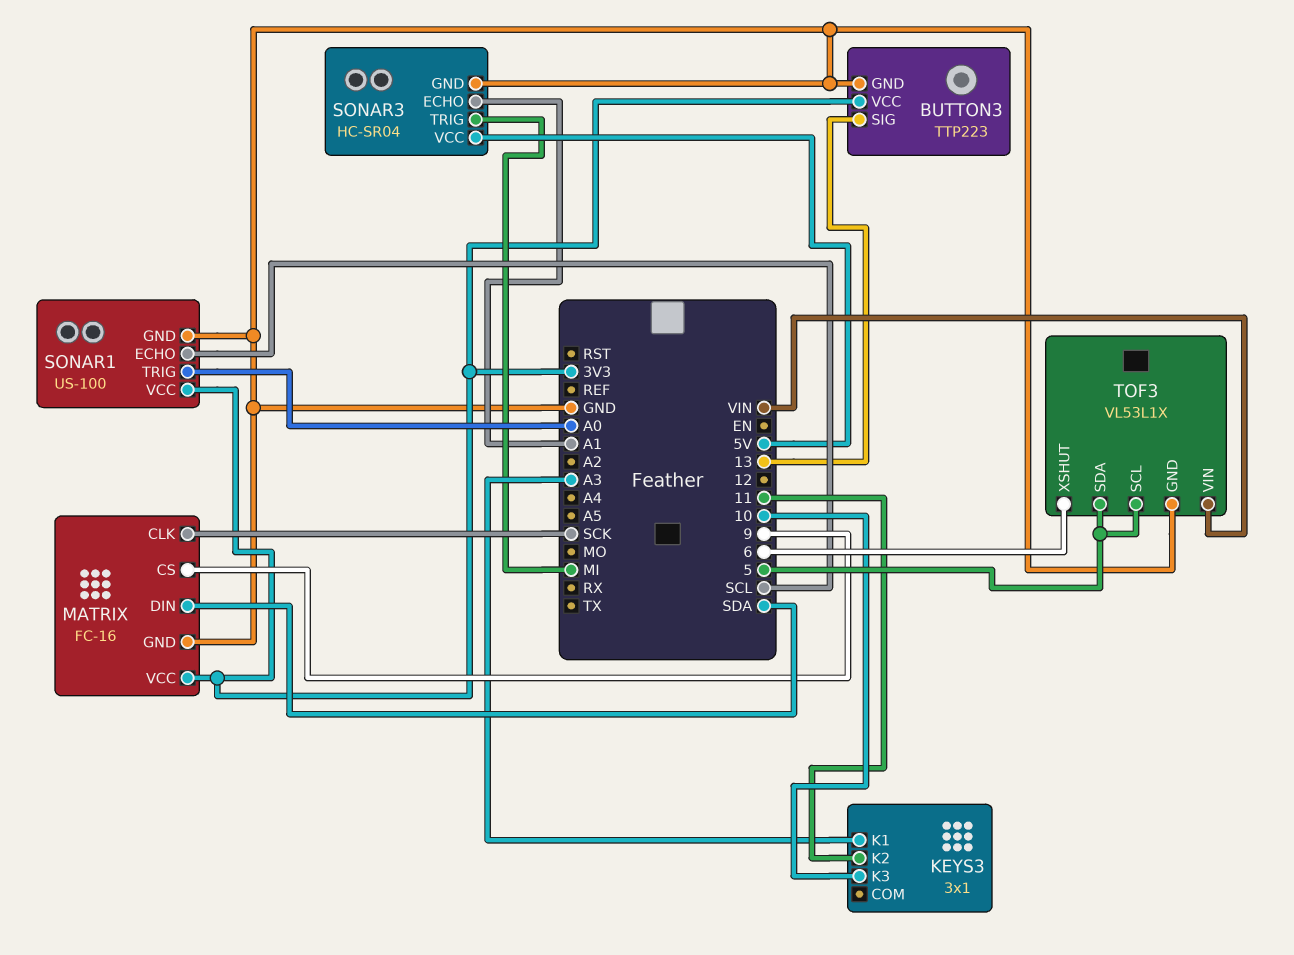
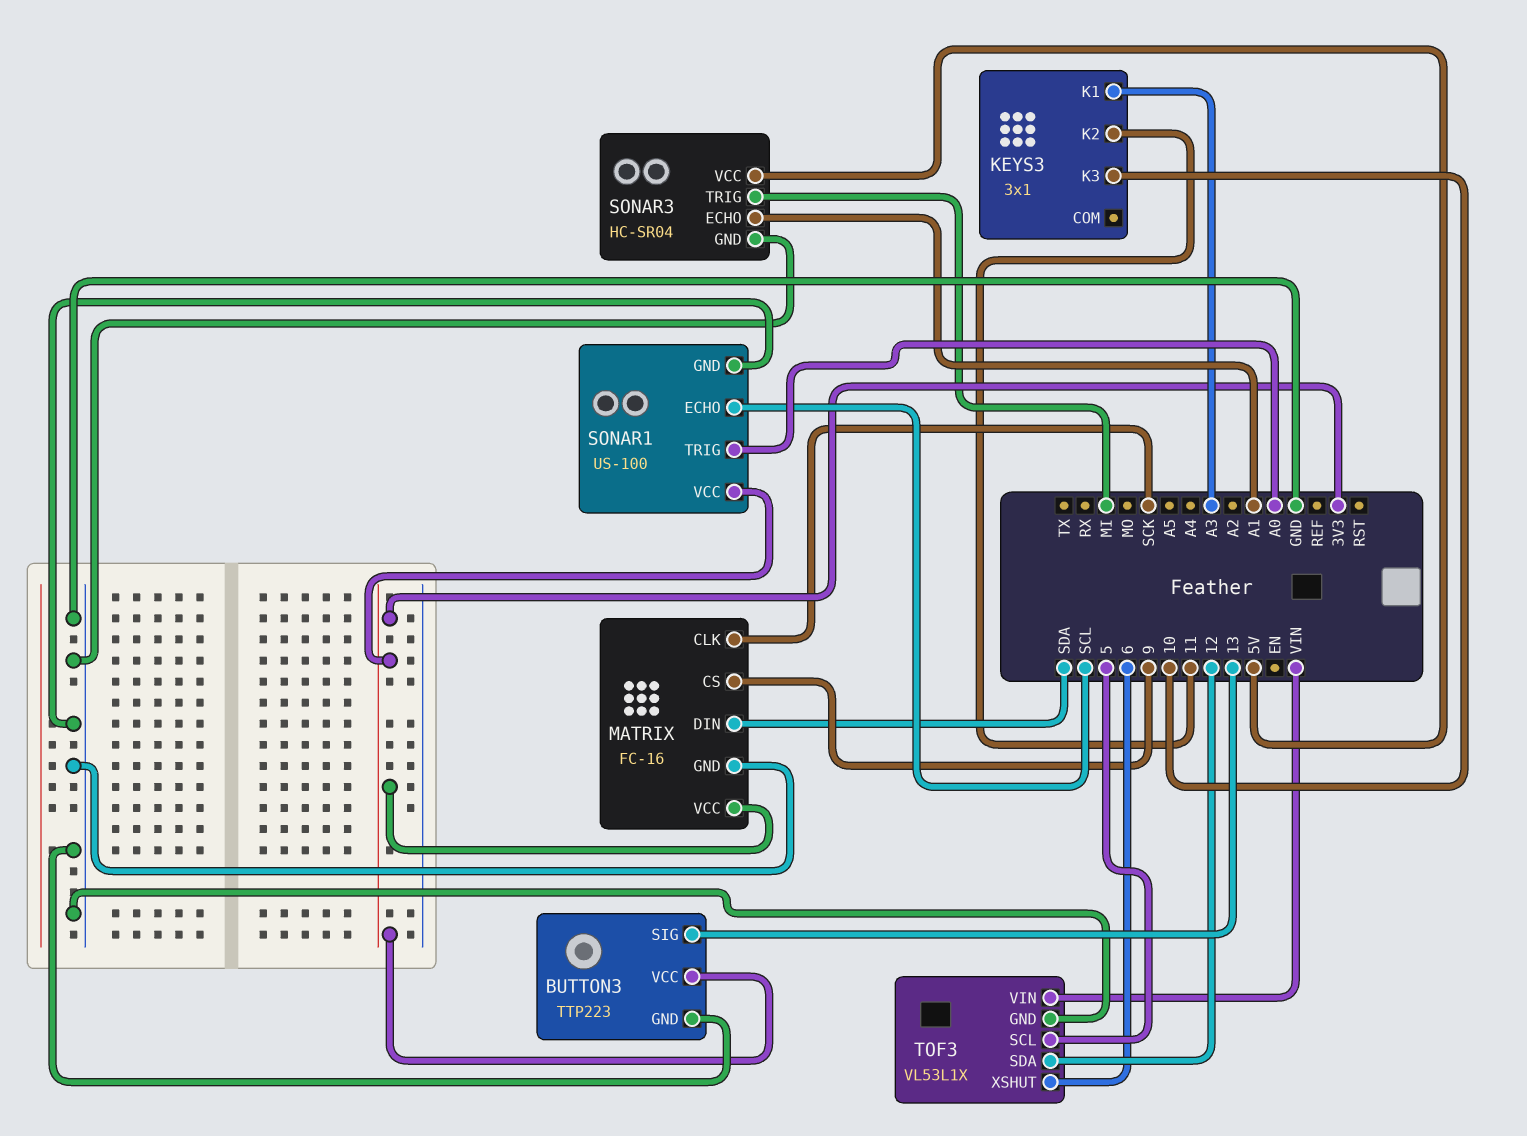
TOF3 pin SDA: 5 -> 12

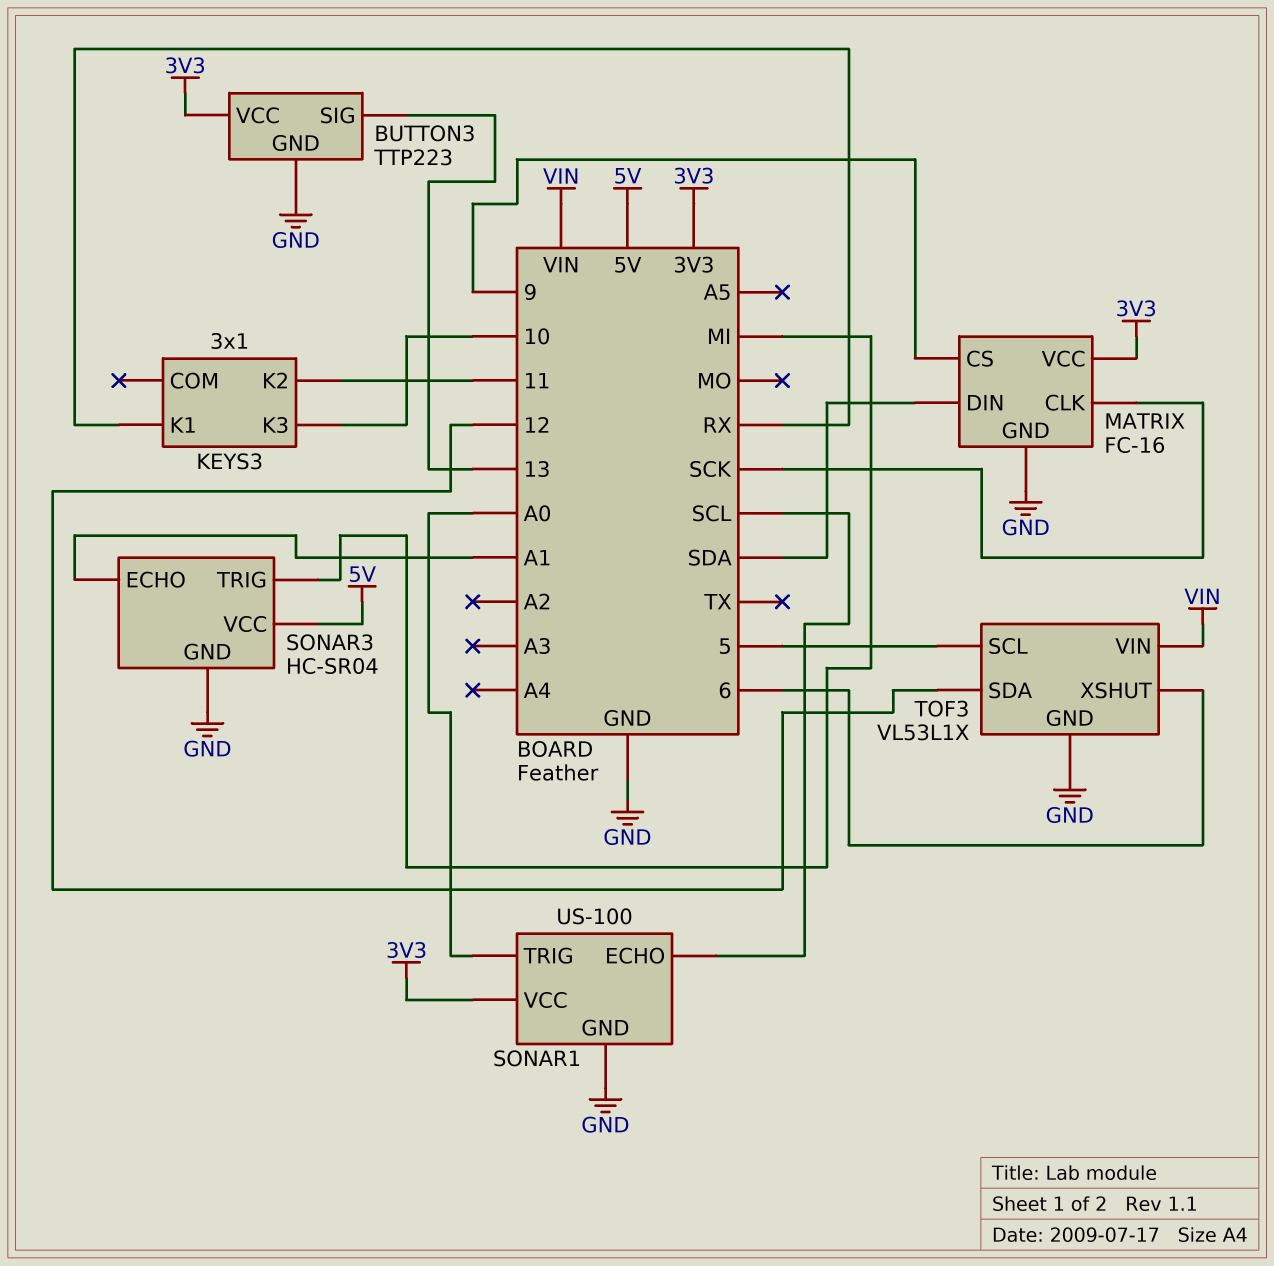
KEYS3 pin K1: A3 -> RX

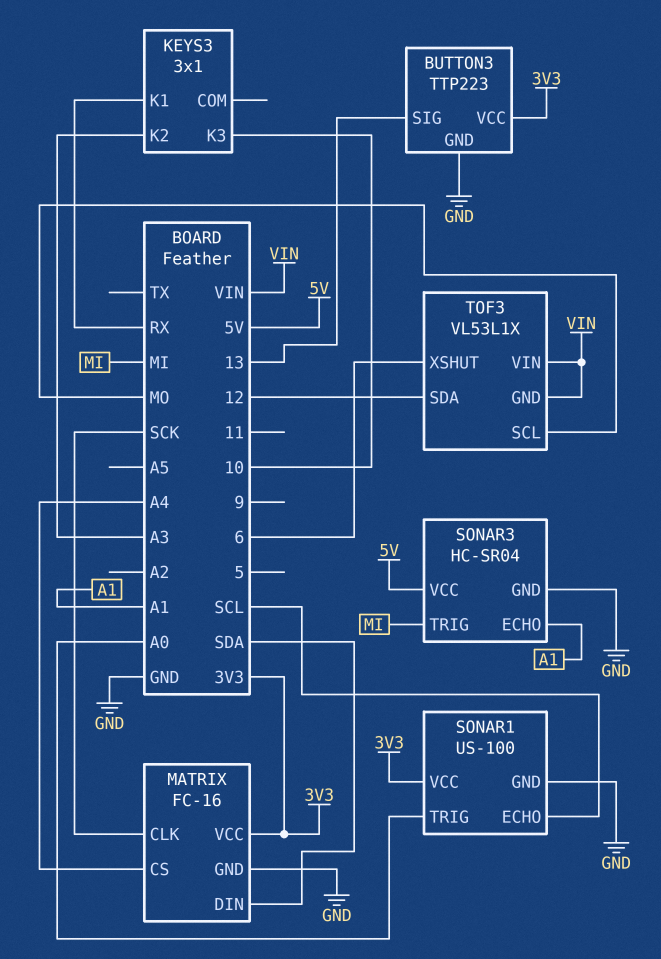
KEYS3 pin K2: 11 -> A3
MATRIX pin CS: 9 -> A4
TOF3 pin GND: GND -> VIN
TOF3 pin SCL: 5 -> MO

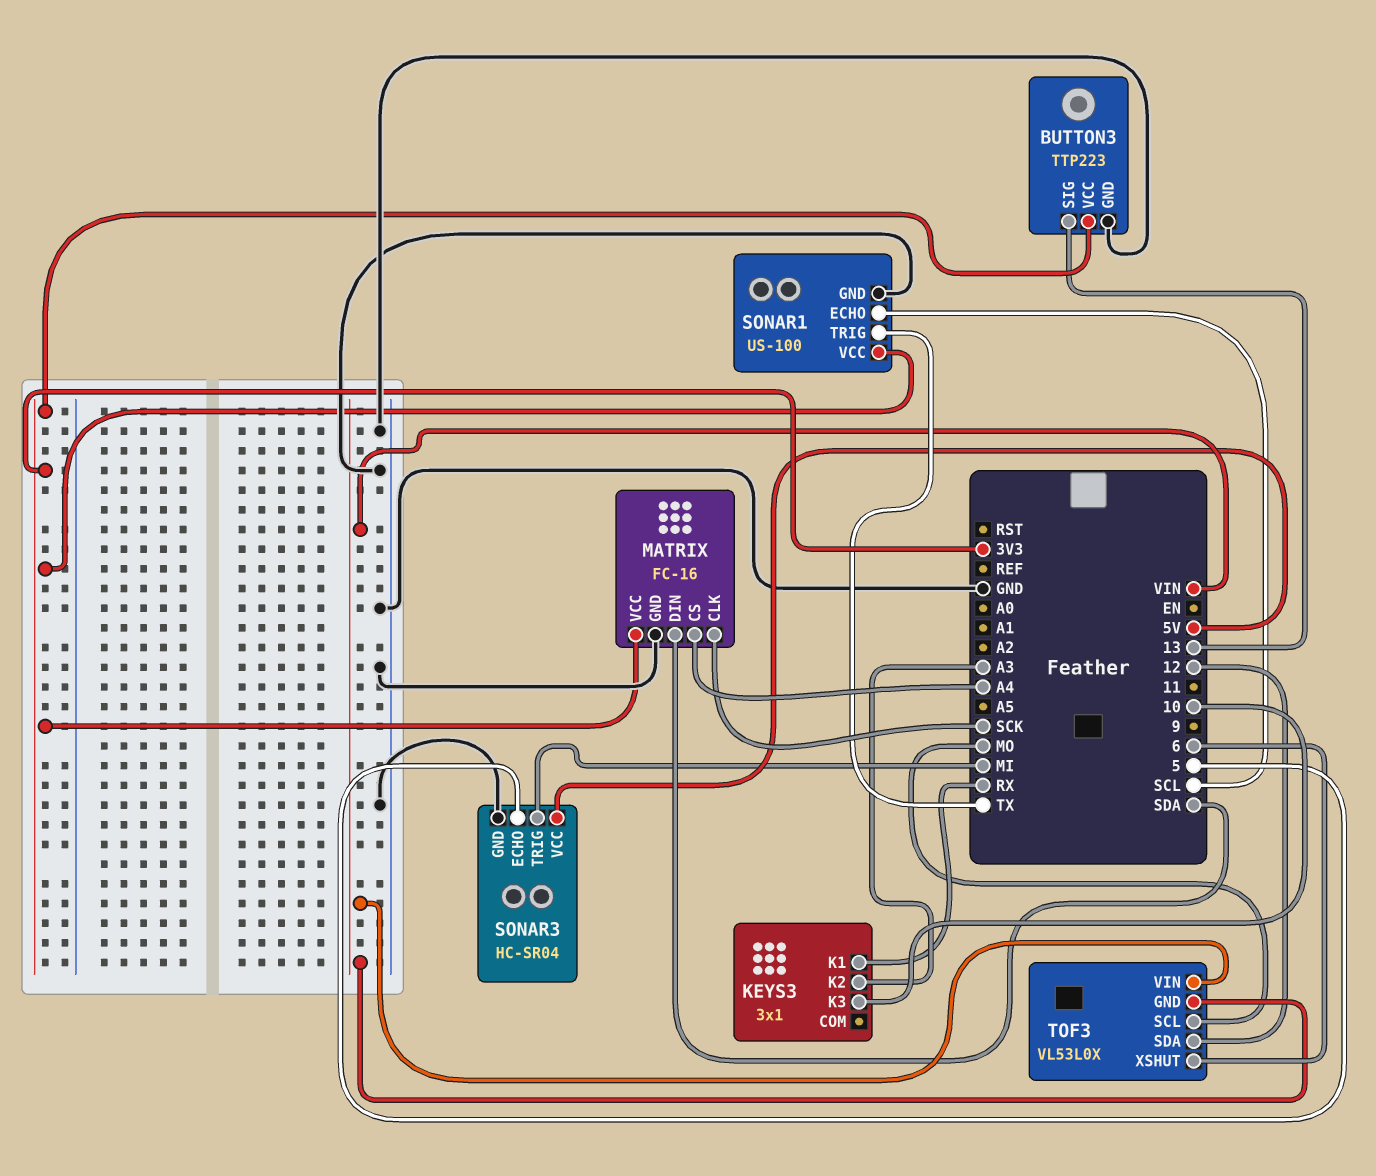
SONAR1 pin TRIG: A0 -> TX
SONAR3 pin ECHO: A1 -> 5
TOF3: VL53L1X -> VL53L0X

